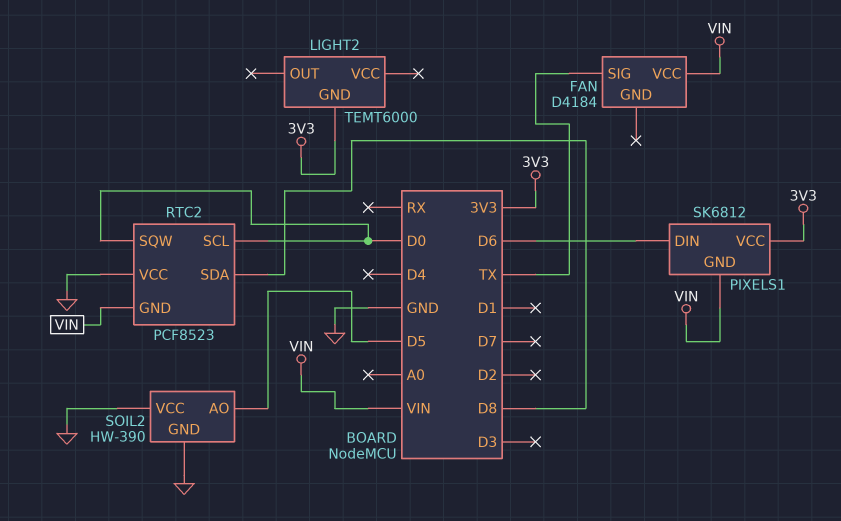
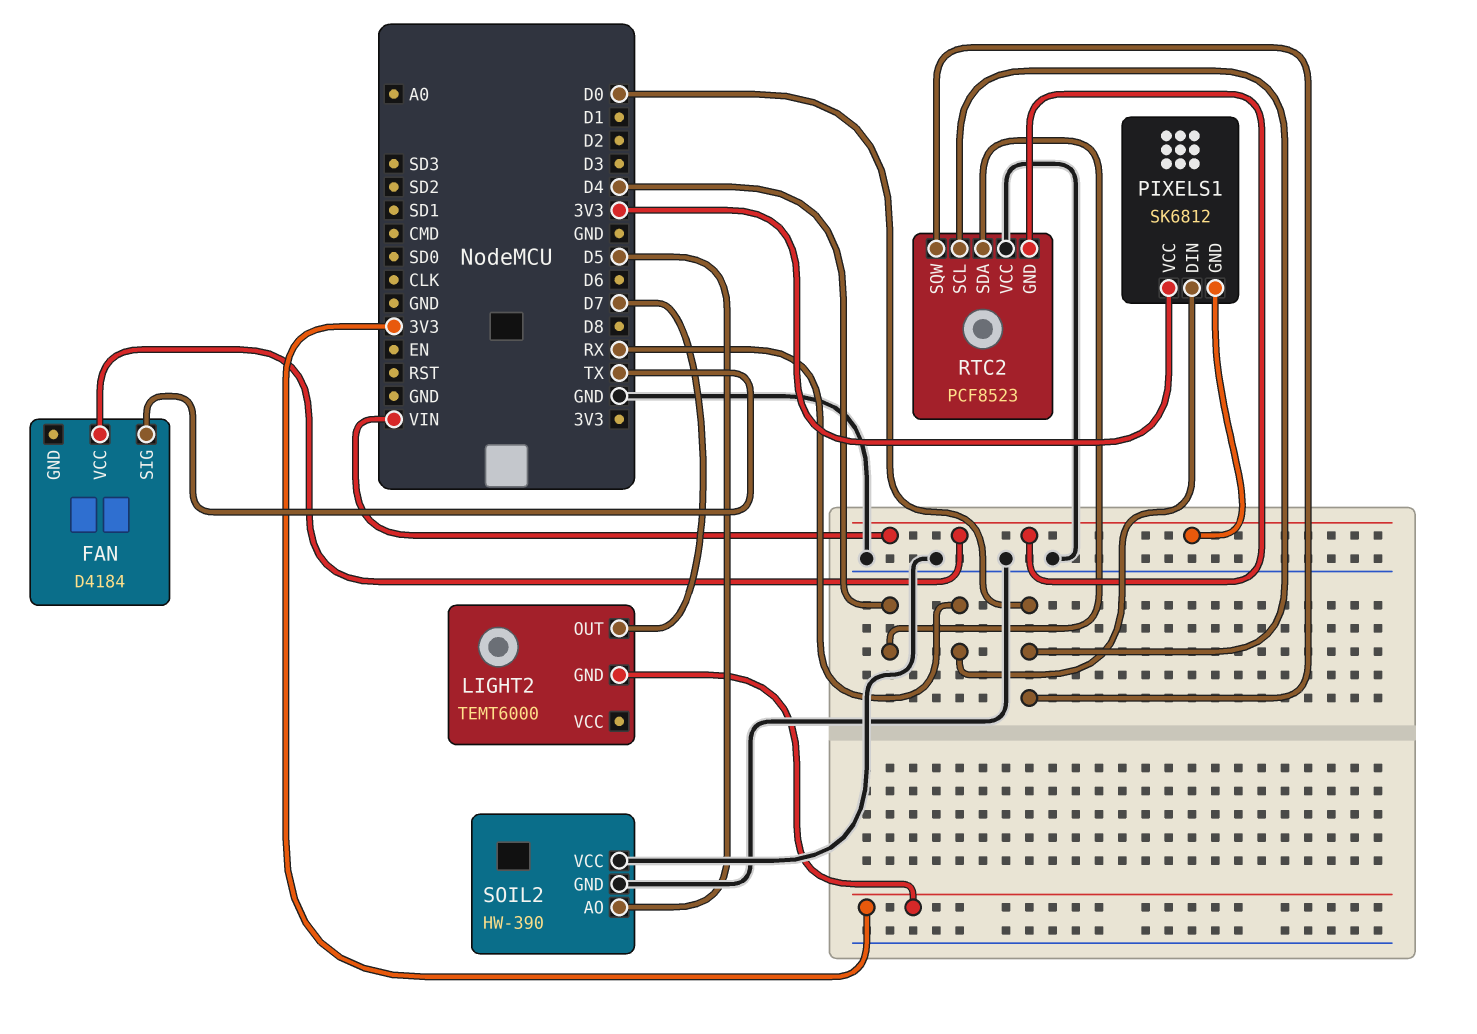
LIGHT2 pin OUT: none -> D7
PIXELS1 pin DIN: D6 -> RX
RTC2 pin SDA: D8 -> D4

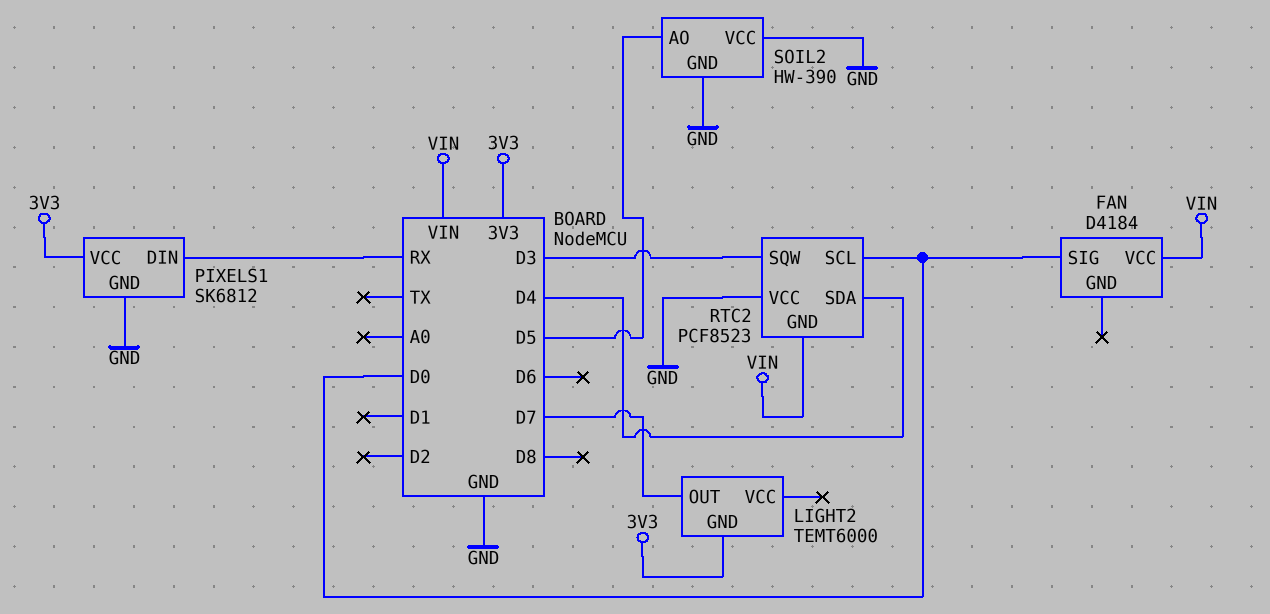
FAN pin SIG: TX -> D0
PIXELS1 pin GND: VIN -> GND
RTC2 pin SQW: D0 -> D3

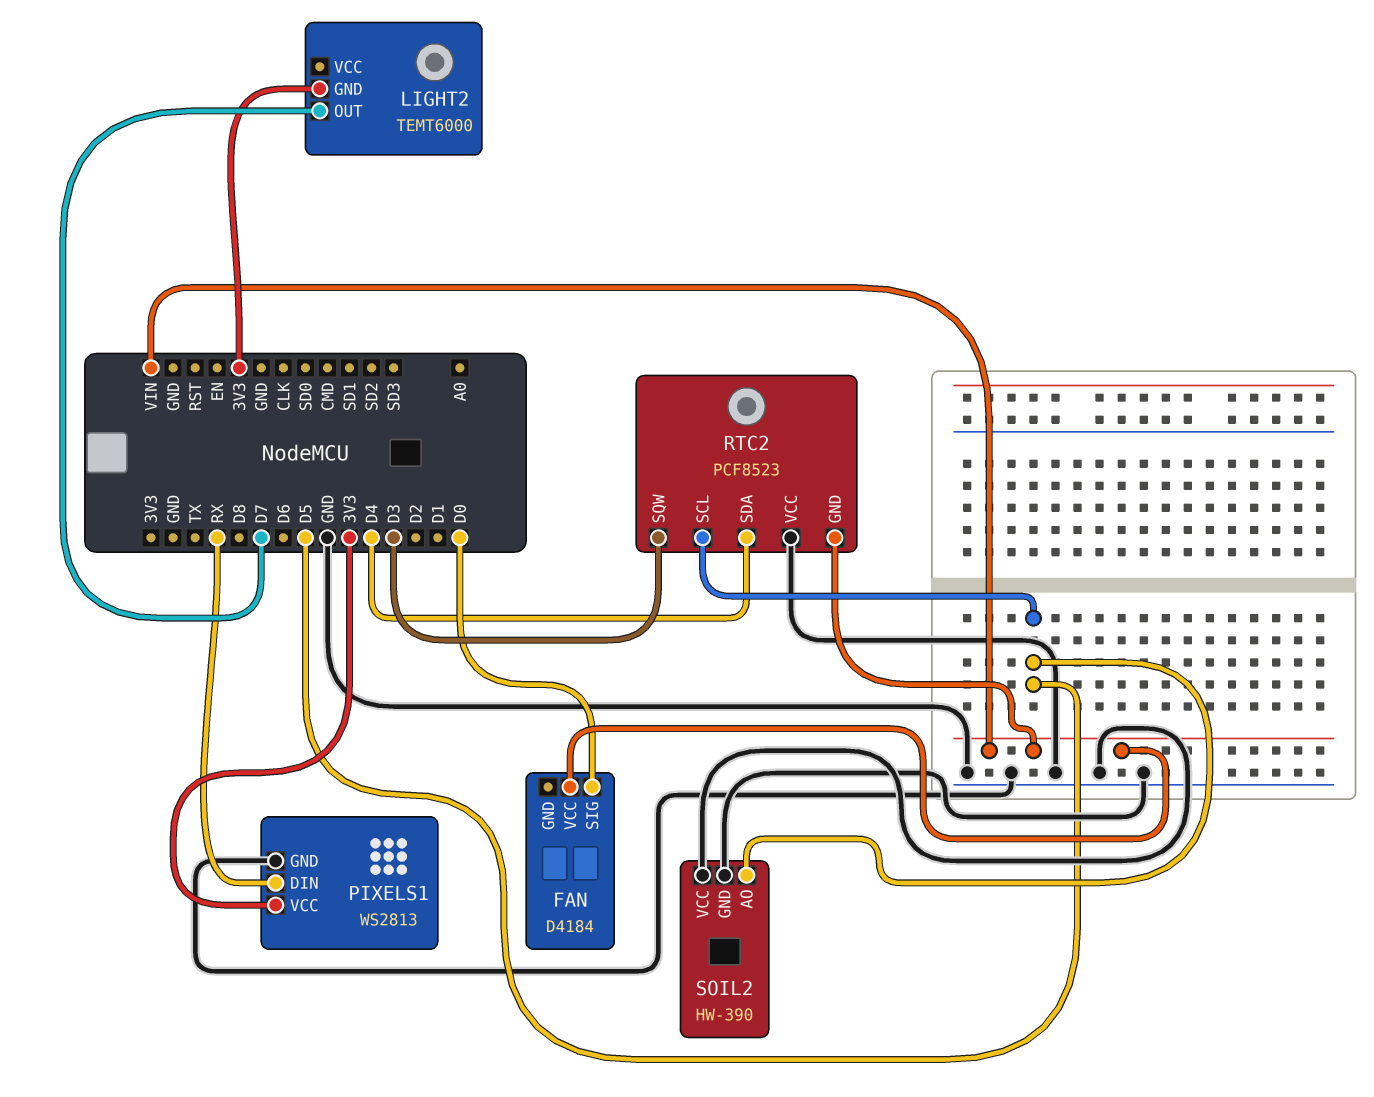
PIXELS1: SK6812 -> WS2813
RTC2 pin SCL: D0 -> D5

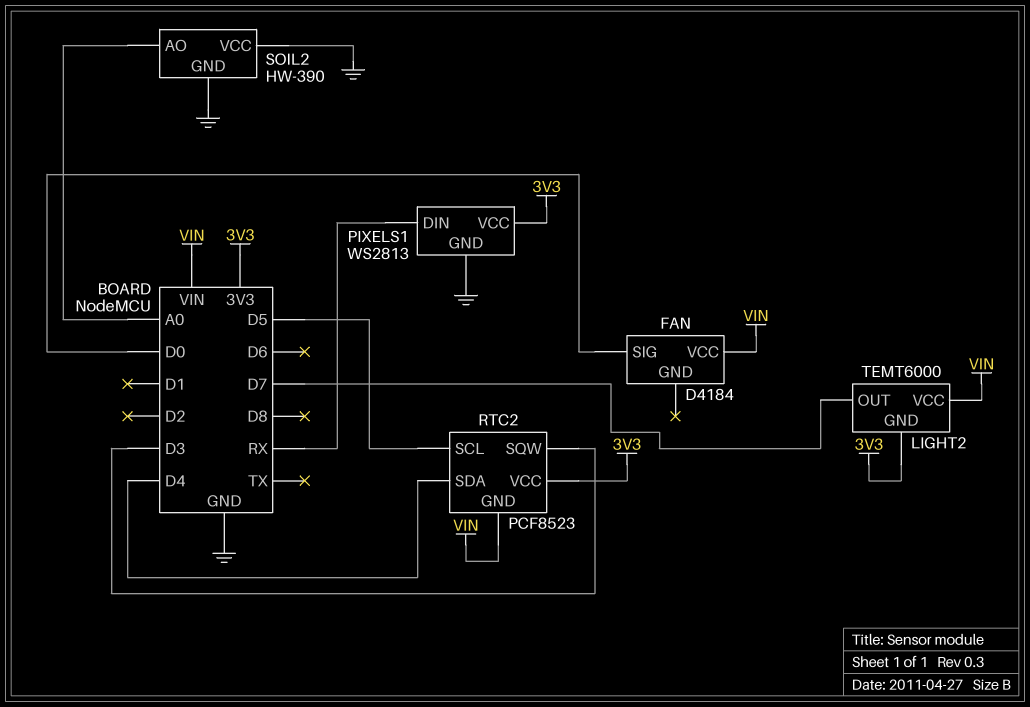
LIGHT2 pin VCC: none -> VIN
RTC2 pin VCC: GND -> 3V3
SOIL2 pin AO: D5 -> A0

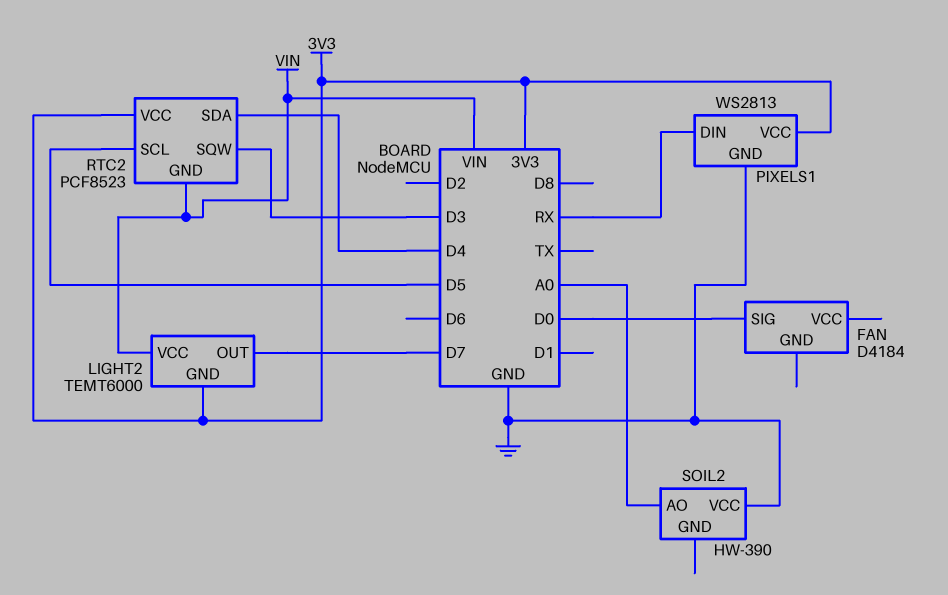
FAN pin VCC: VIN -> none
SOIL2 pin GND: GND -> none

